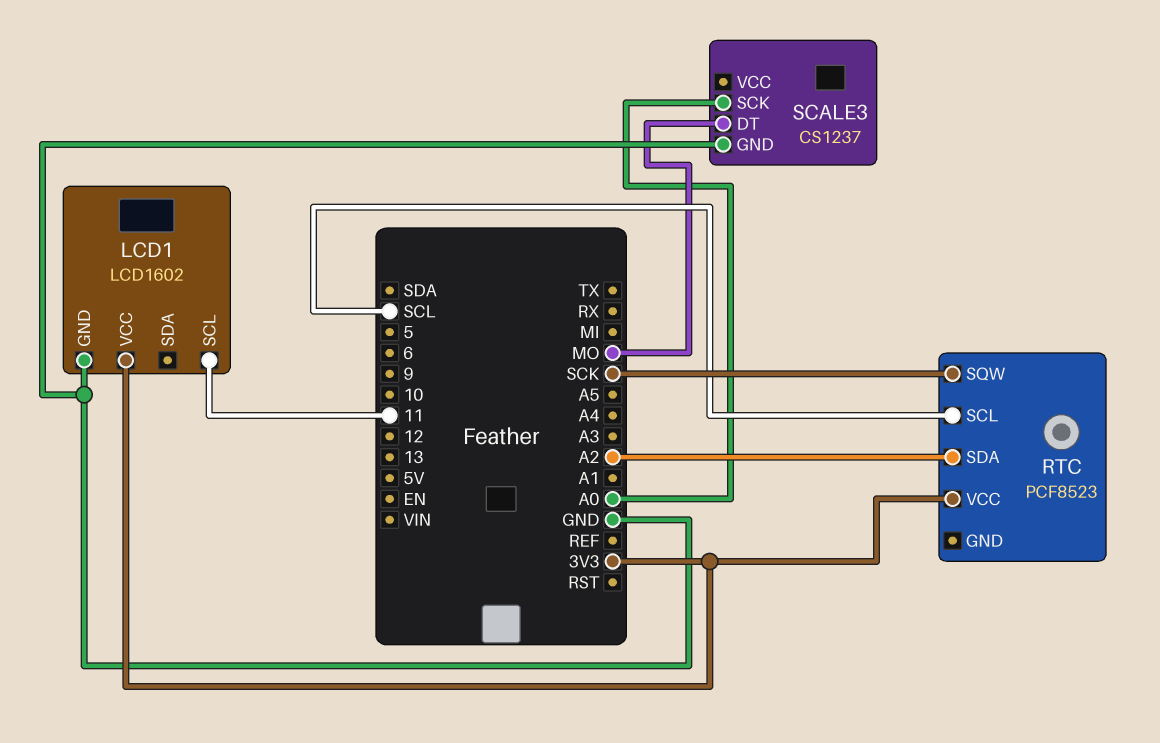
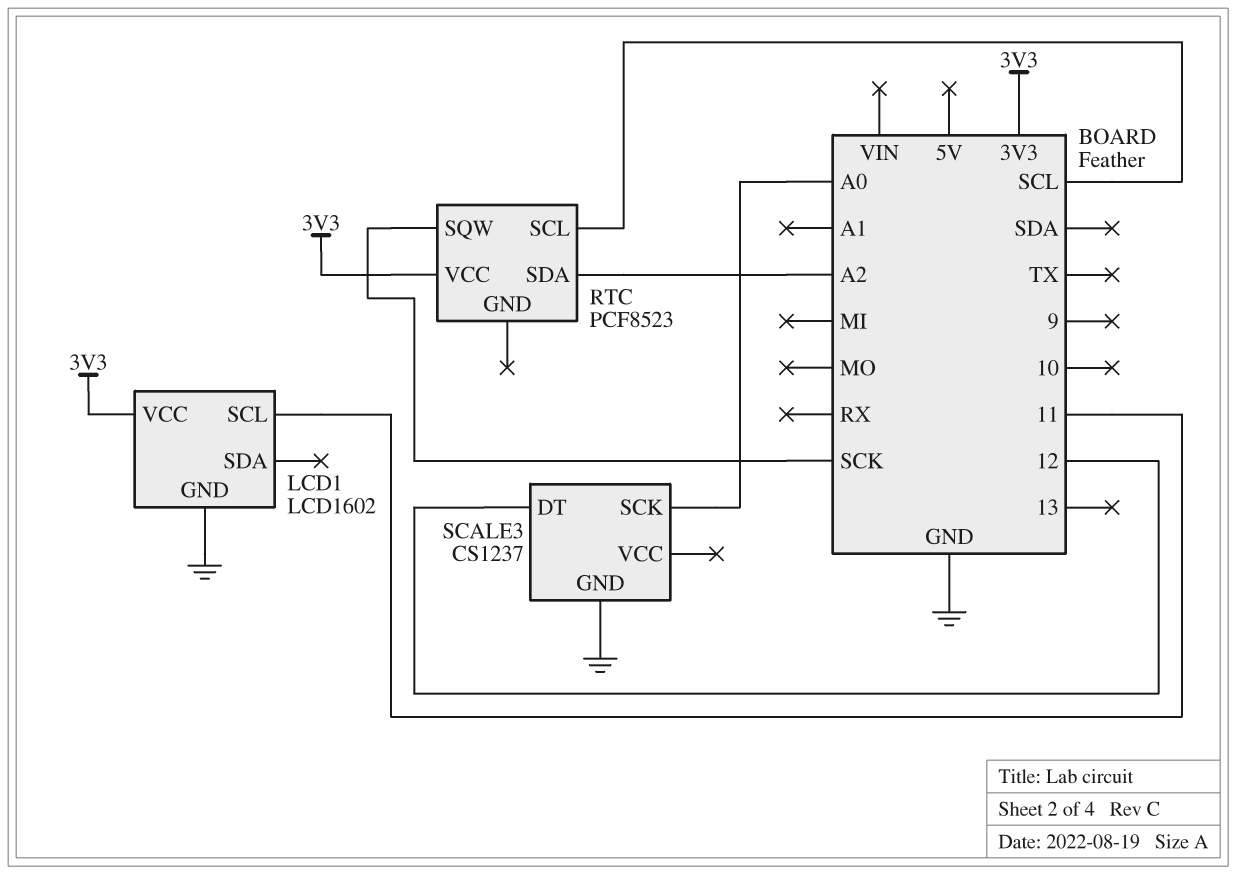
SCALE3 pin DT: MO -> 12

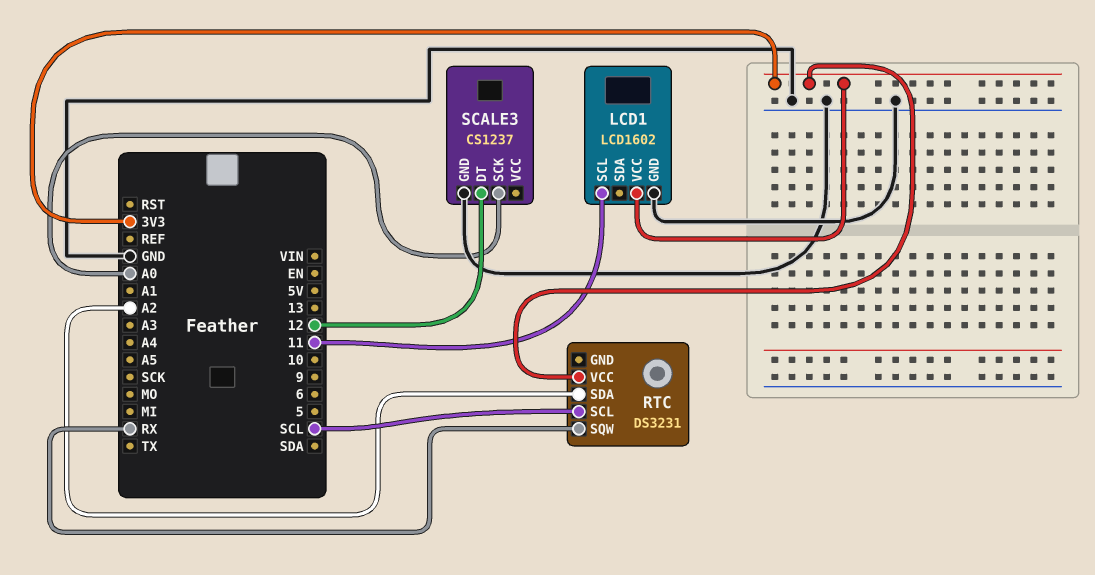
RTC: PCF8523 -> DS3231
RTC pin SQW: SCK -> RX

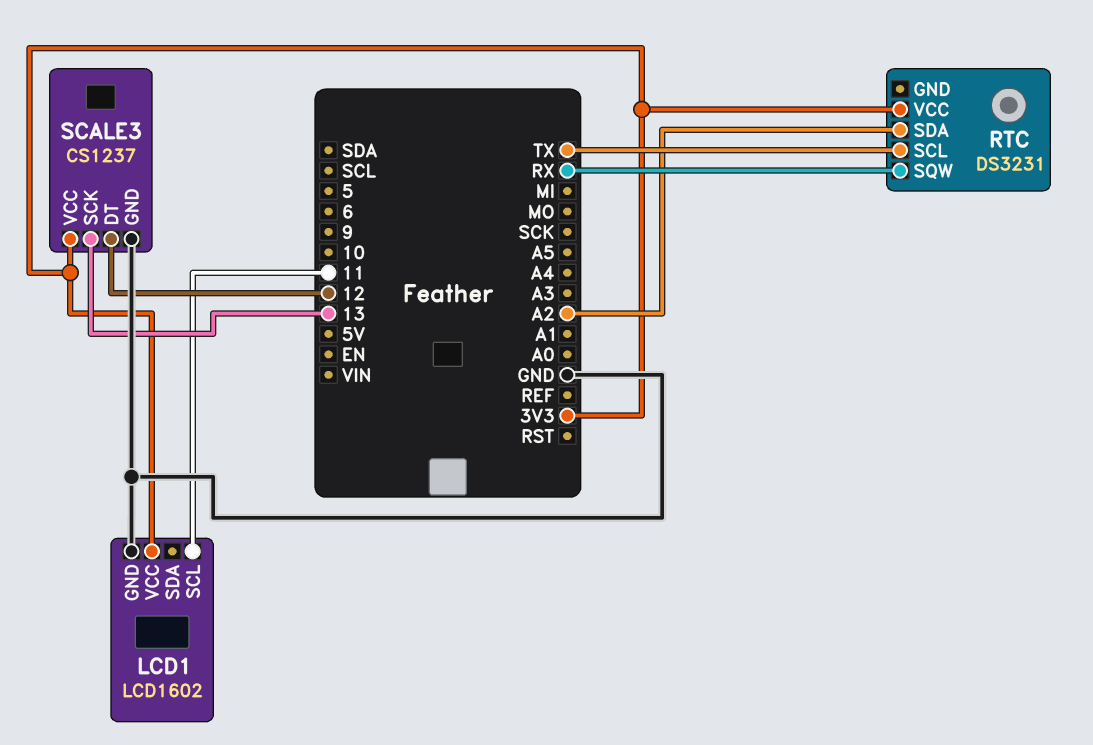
RTC pin SCL: SCL -> TX
SCALE3 pin SCK: A0 -> 13
SCALE3 pin VCC: none -> 3V3

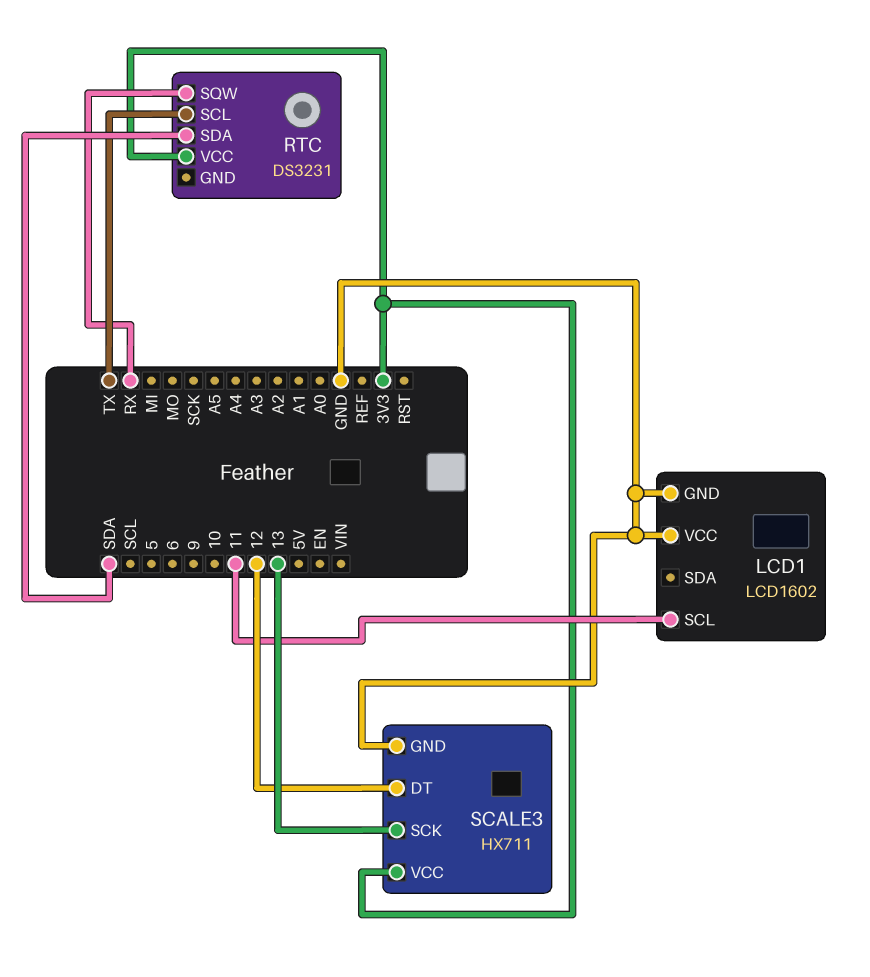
LCD1 pin VCC: 3V3 -> GND
RTC pin SDA: A2 -> SDA
SCALE3: CS1237 -> HX711

